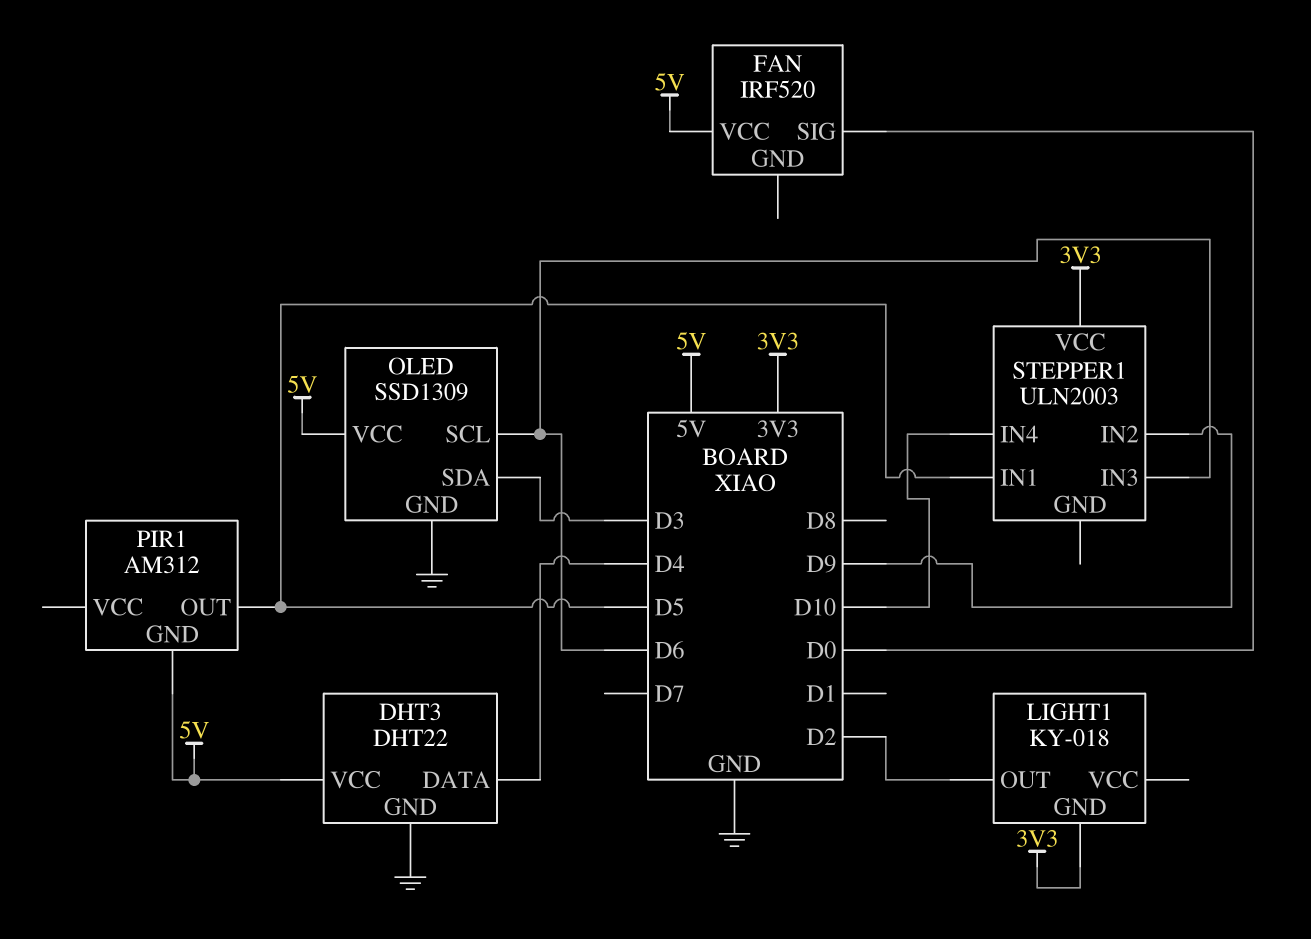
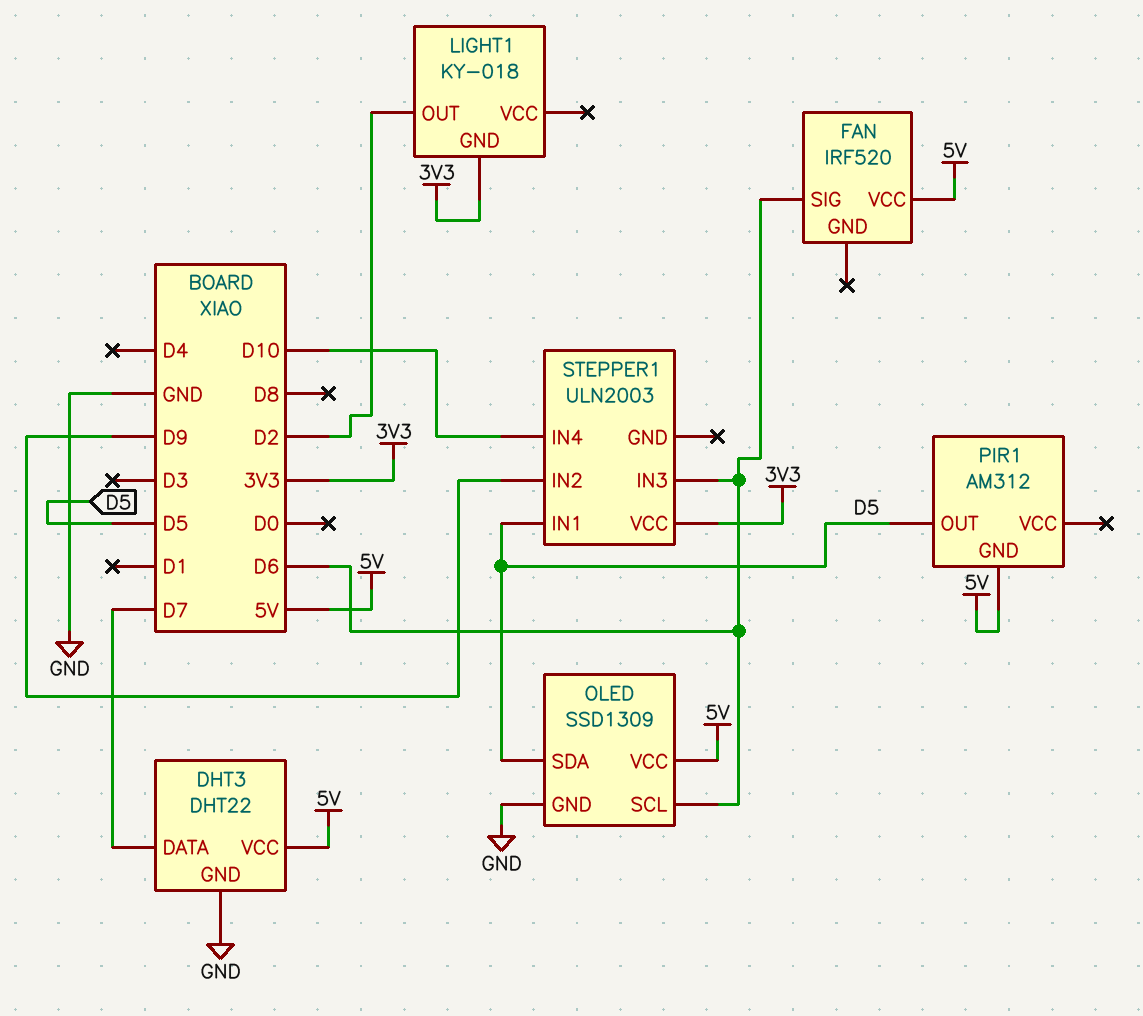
DHT3 pin DATA: D4 -> D7
FAN pin SIG: D0 -> D6
OLED pin SDA: D3 -> D5

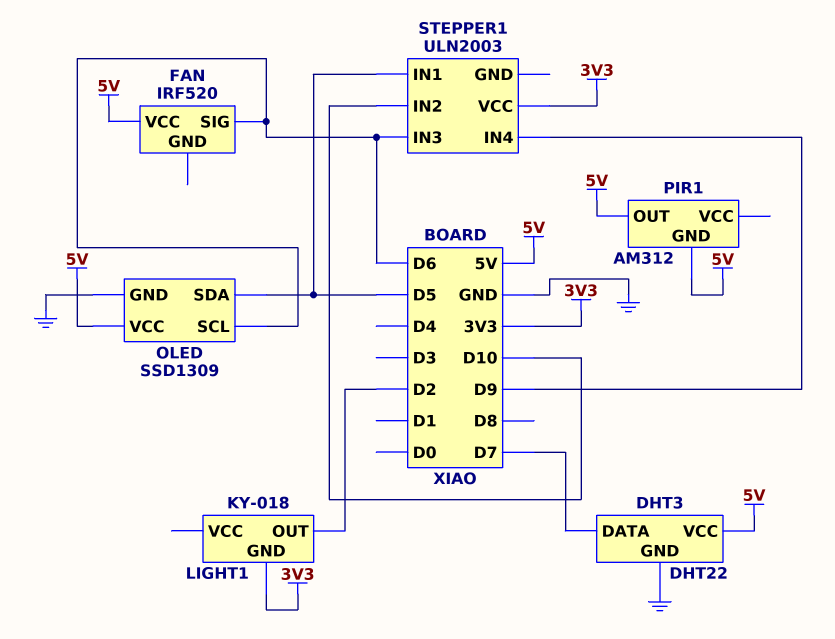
PIR1 pin OUT: D5 -> 5V
STEPPER1 pin IN2: D9 -> D10
STEPPER1 pin IN4: D10 -> D9

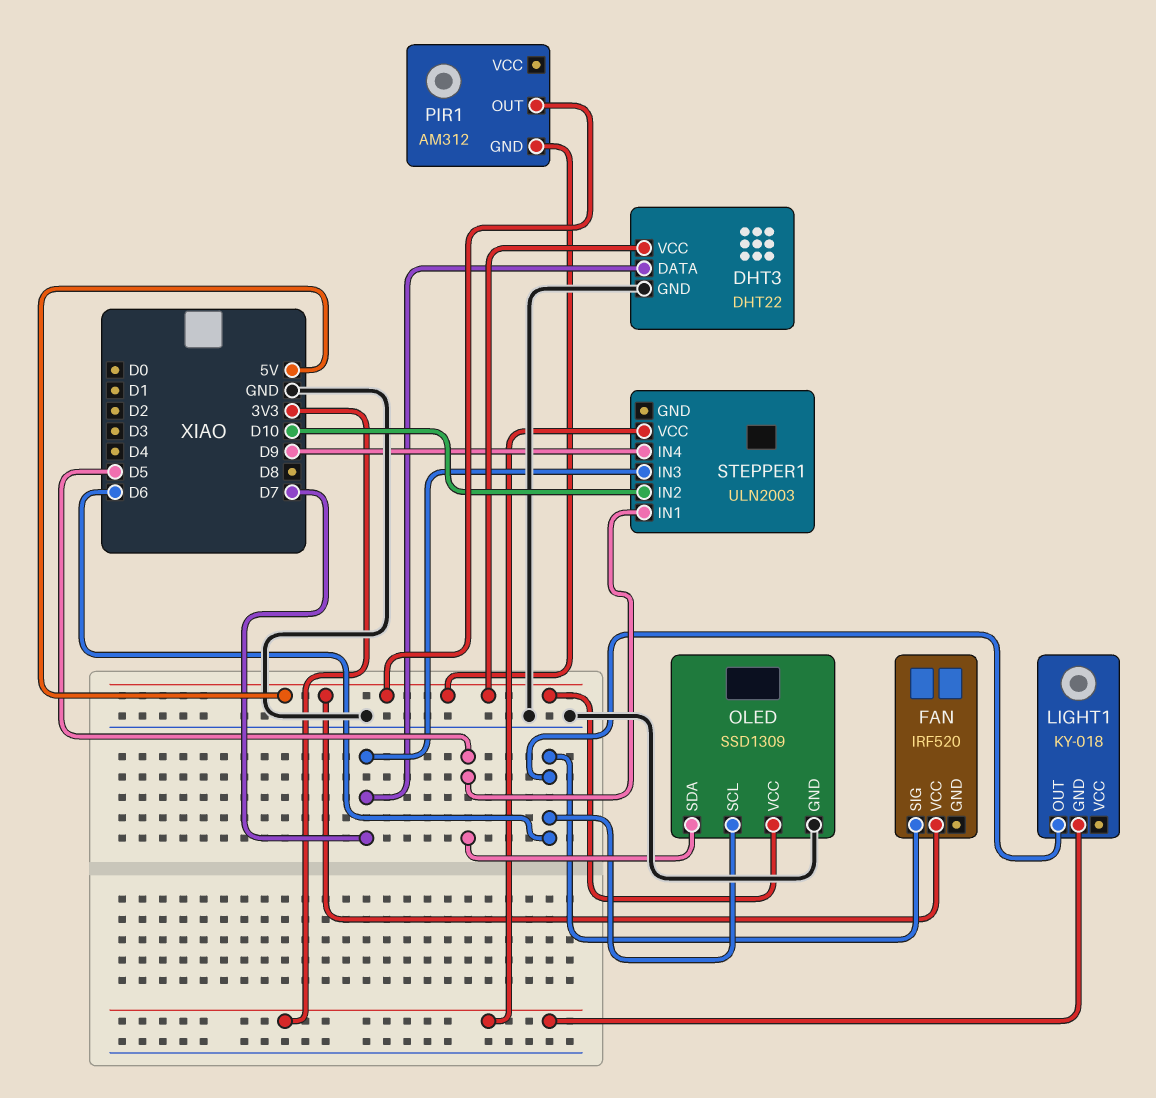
LIGHT1 pin OUT: D2 -> D6
STEPPER1 pin IN3: D6 -> D7

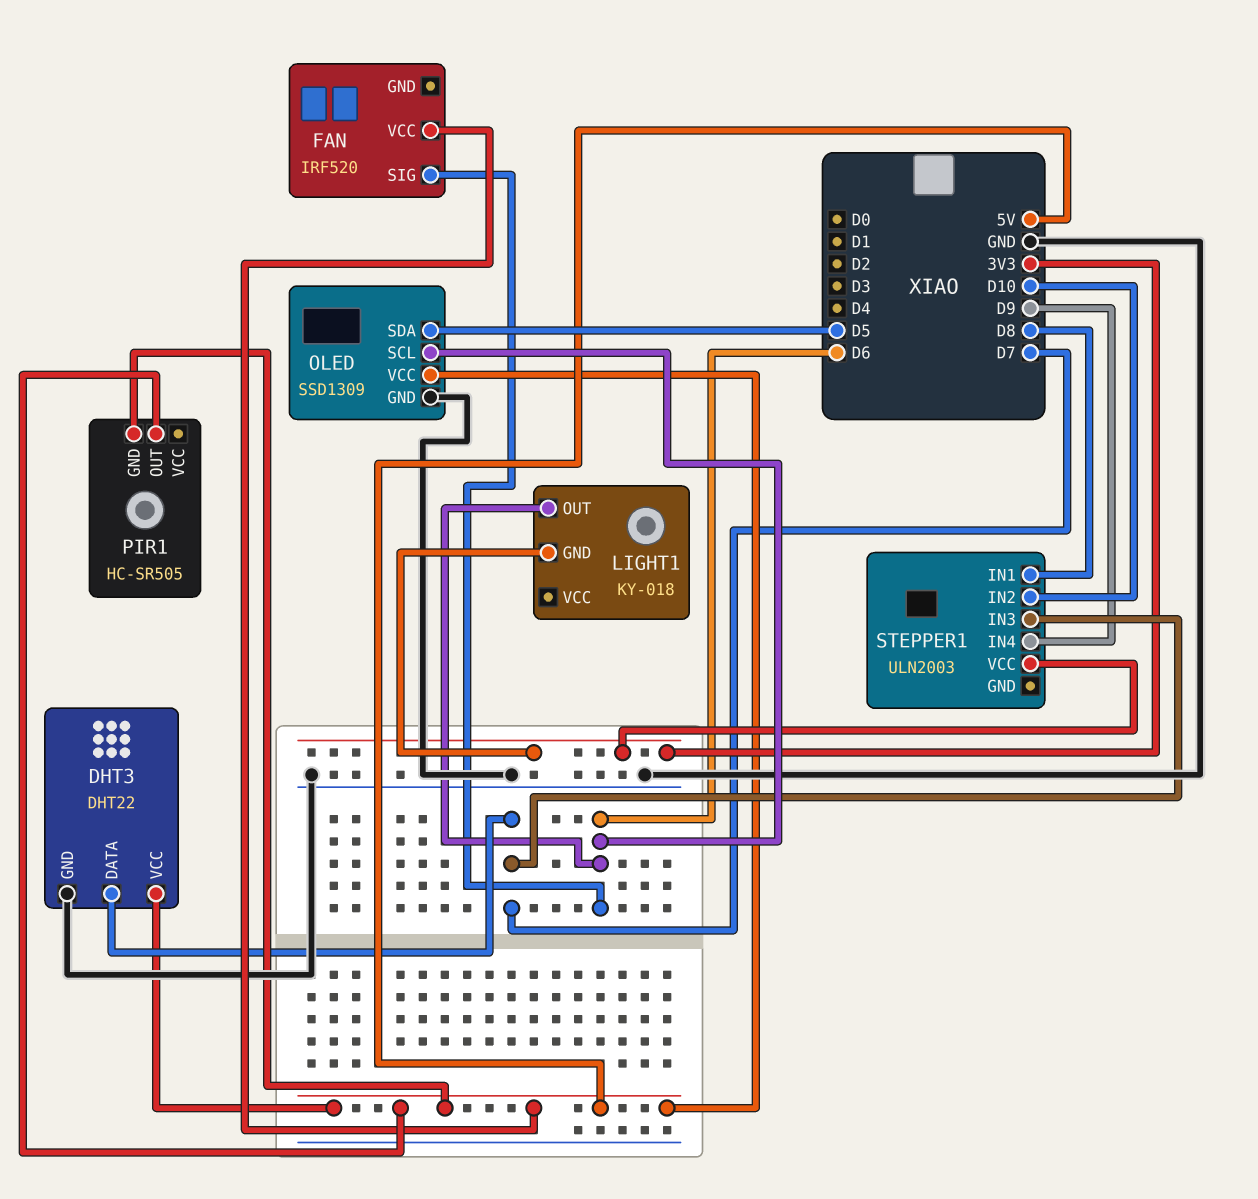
PIR1: AM312 -> HC-SR505
STEPPER1 pin IN1: D5 -> D8

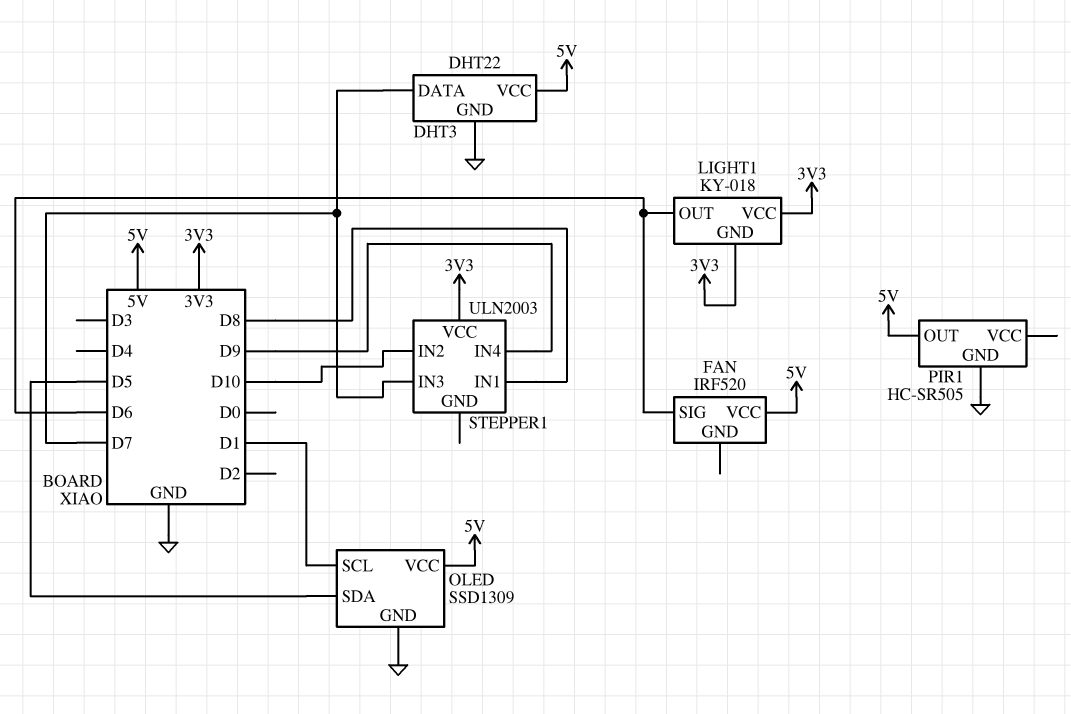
LIGHT1 pin VCC: none -> 3V3
OLED pin SCL: D6 -> D1
PIR1 pin GND: 5V -> GND

